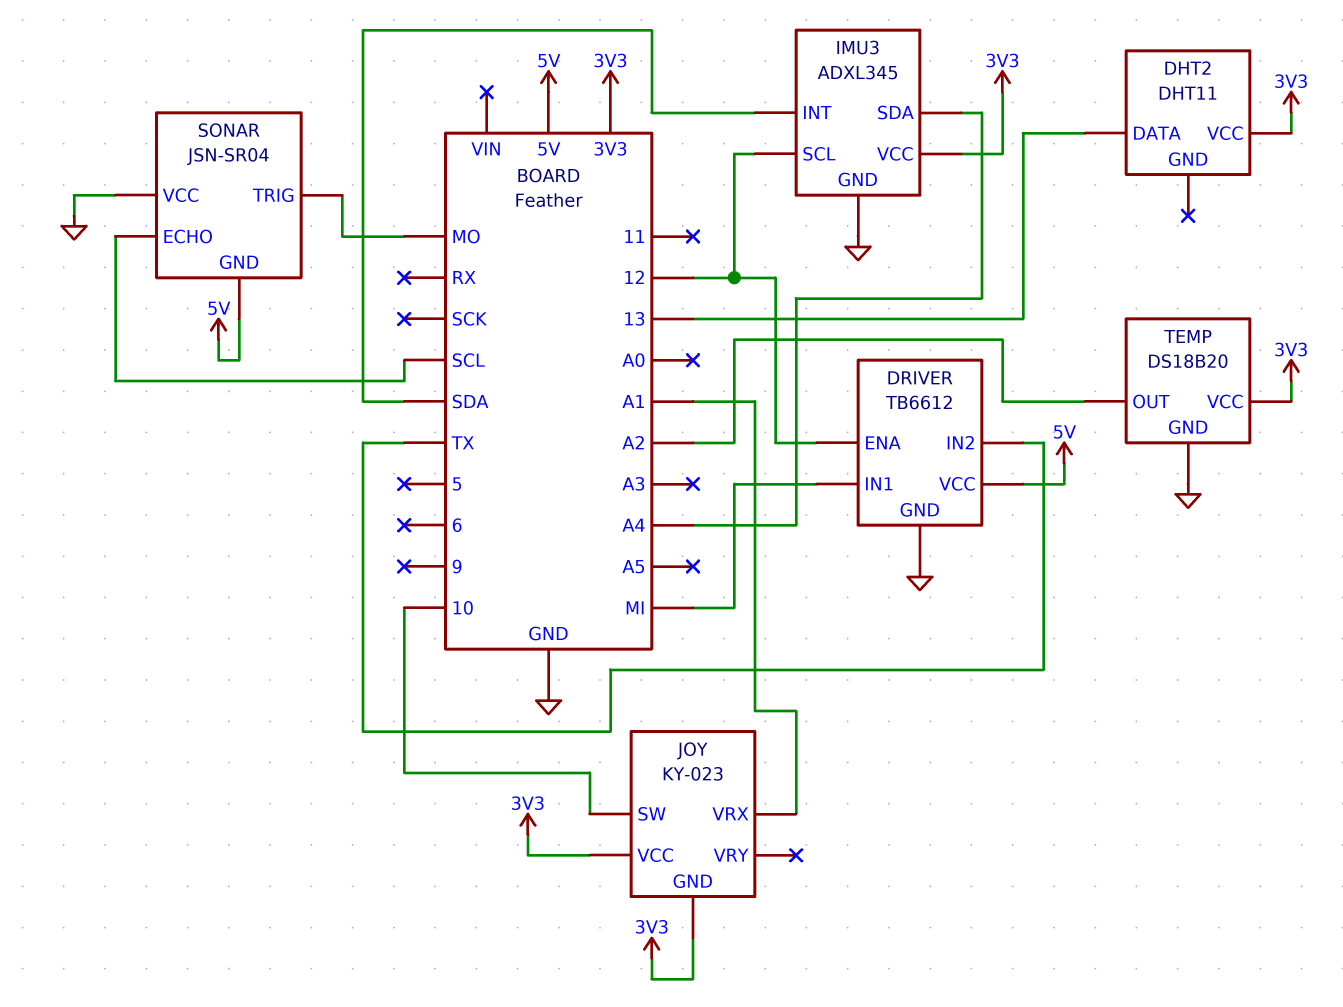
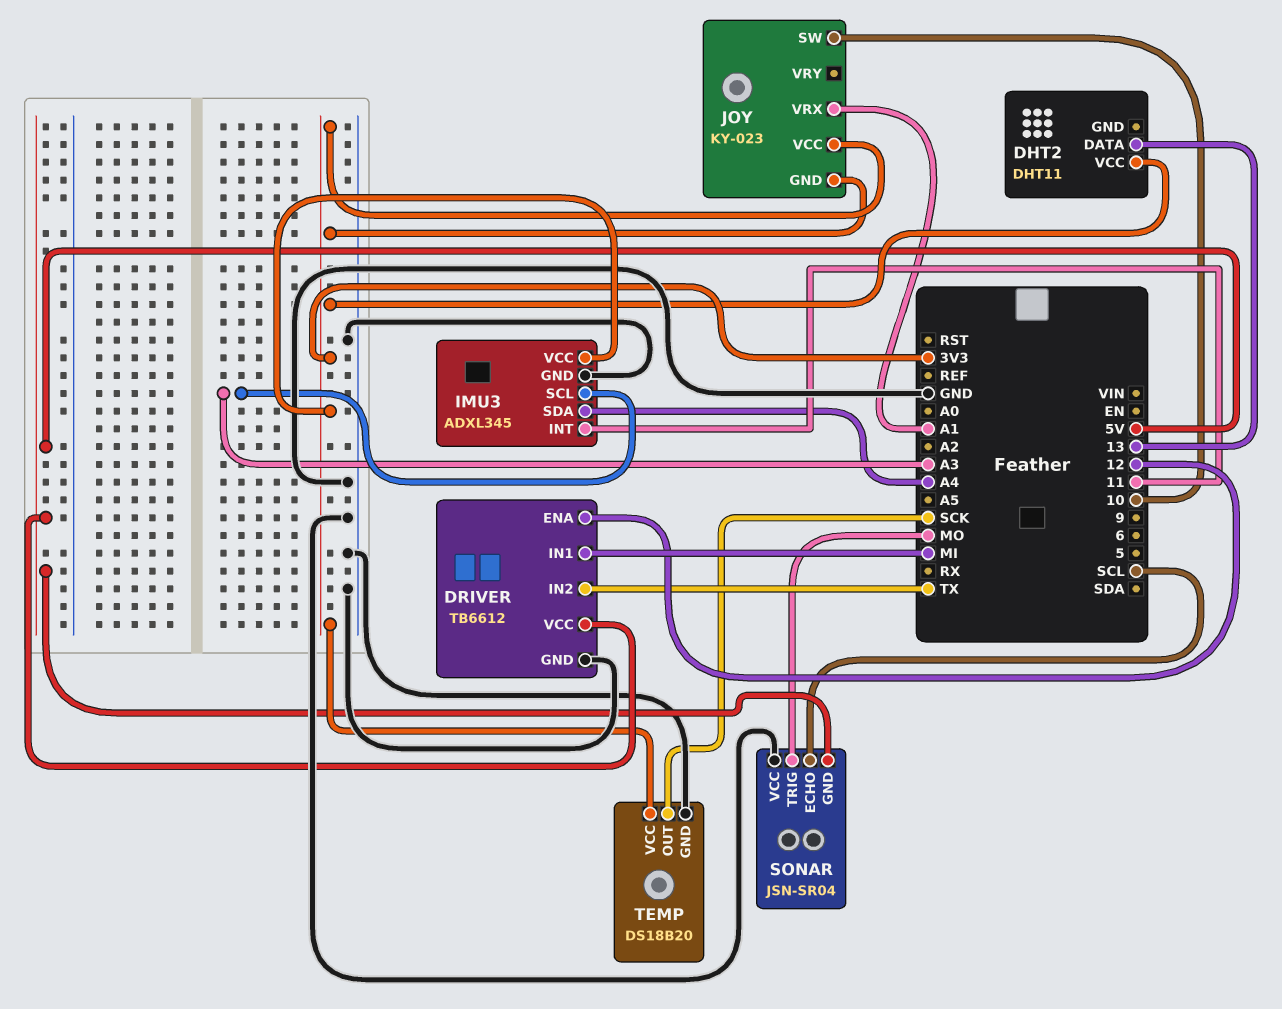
IMU3 pin INT: SDA -> 11
IMU3 pin SCL: 12 -> A3
TEMP pin OUT: A2 -> SCK

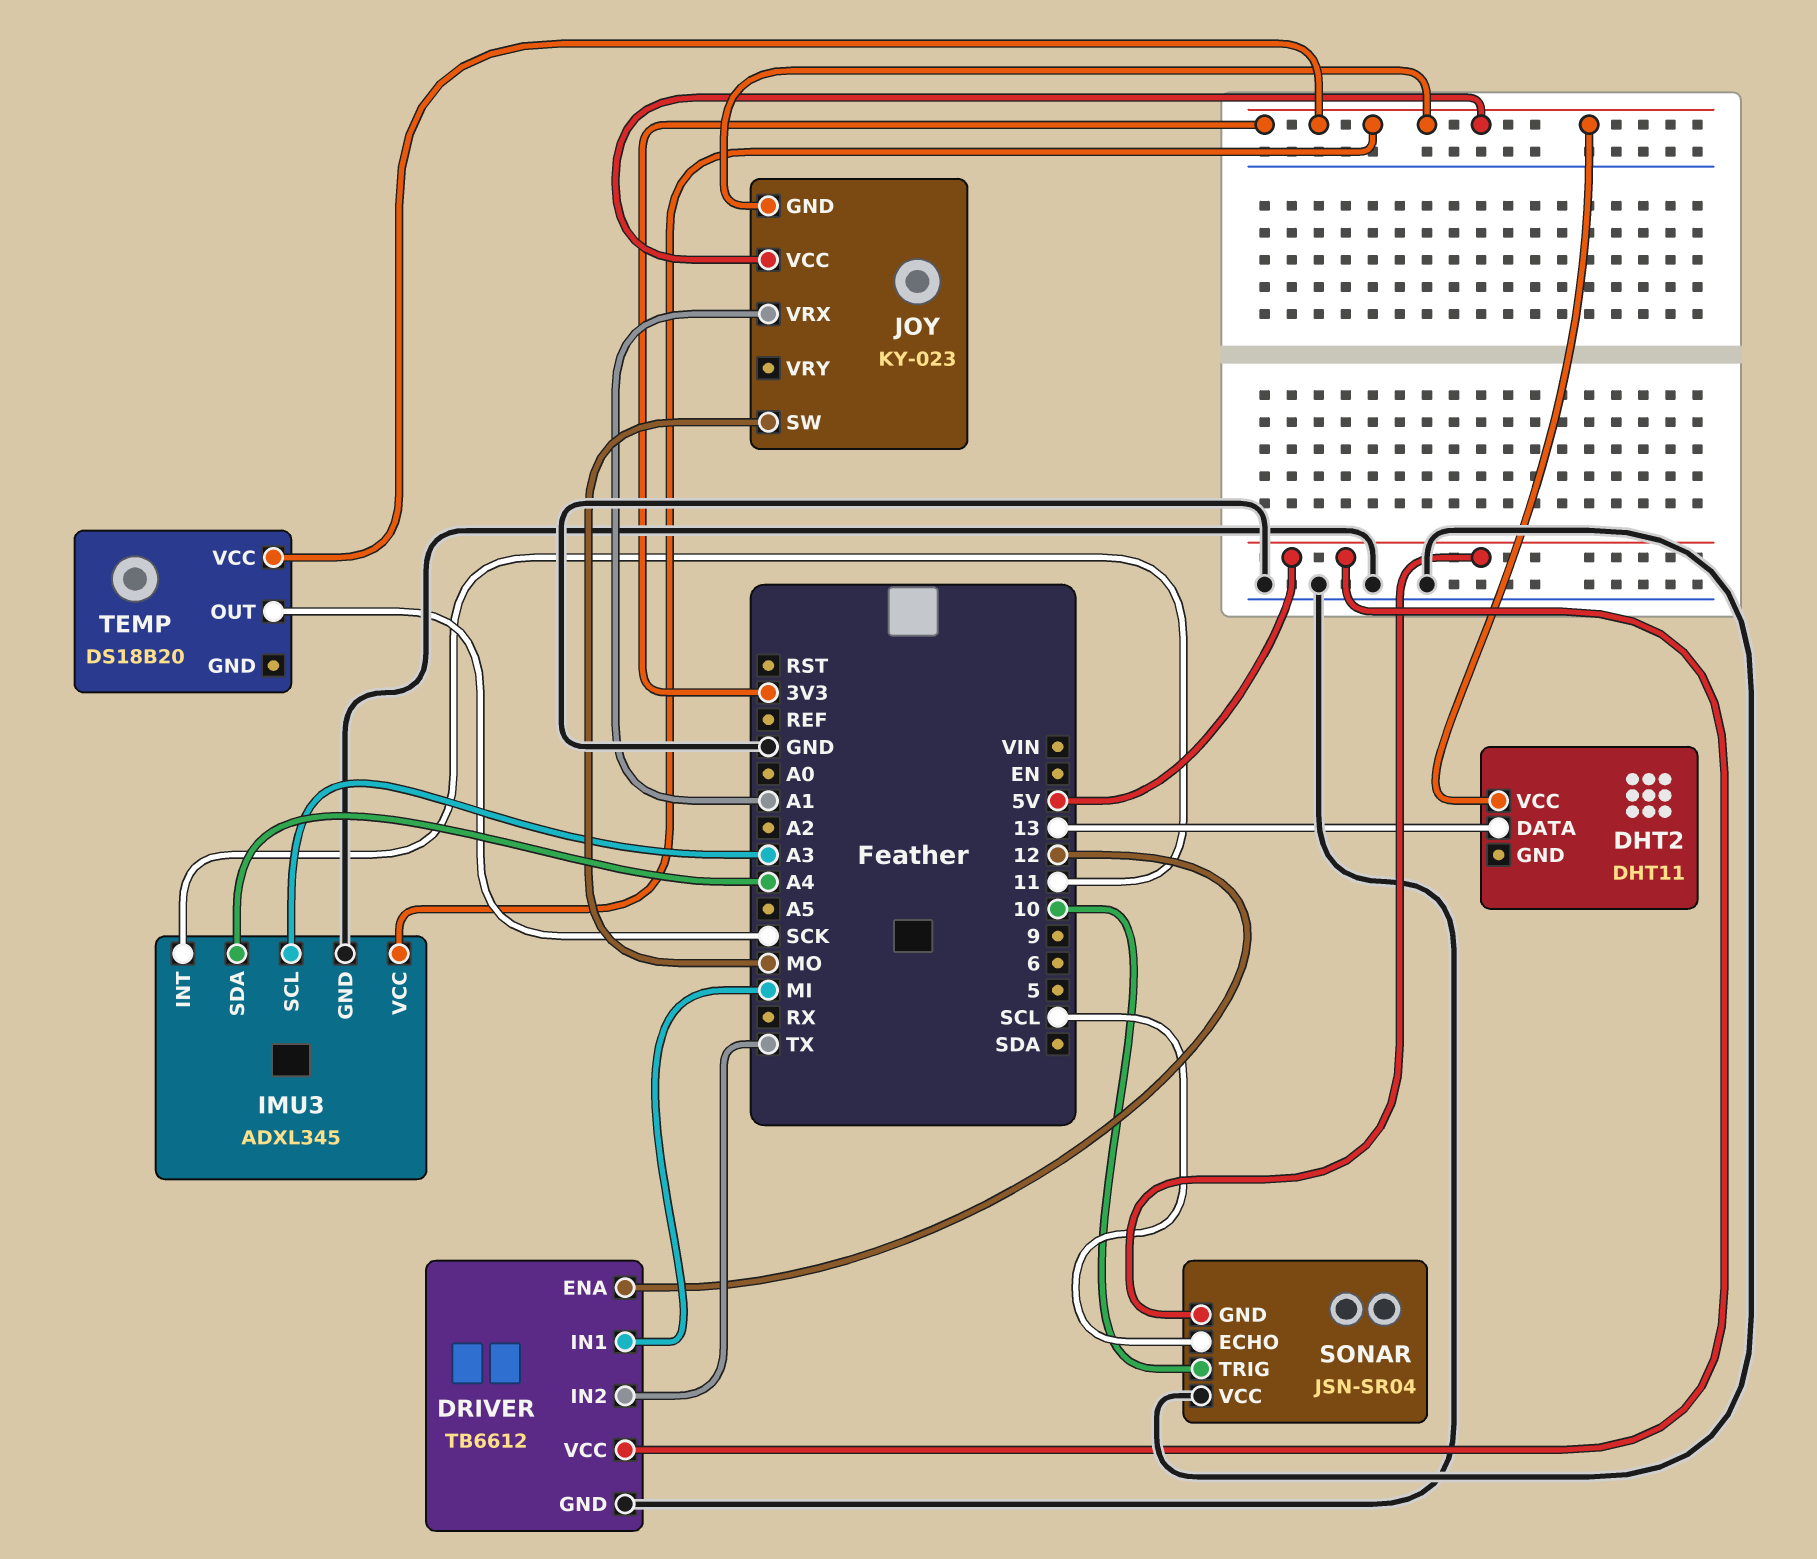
JOY pin SW: 10 -> MO
SONAR pin TRIG: MO -> 10
TEMP pin GND: GND -> none

